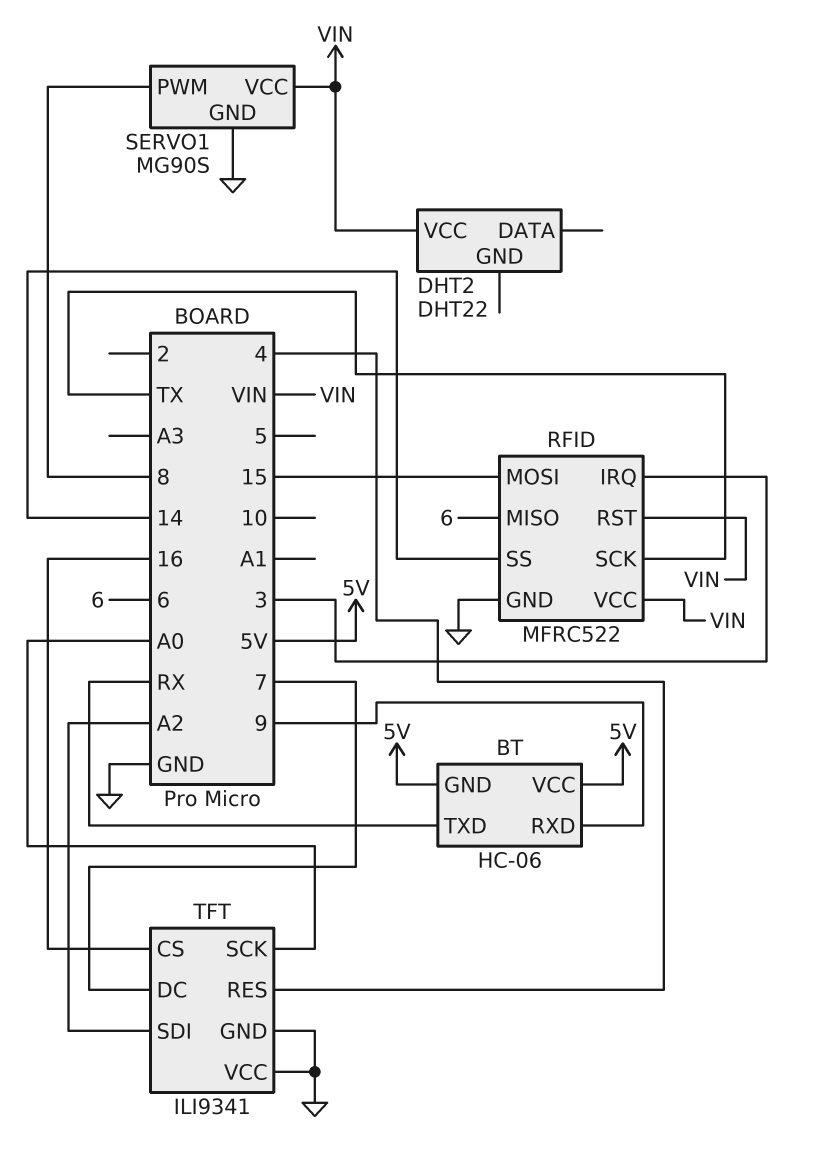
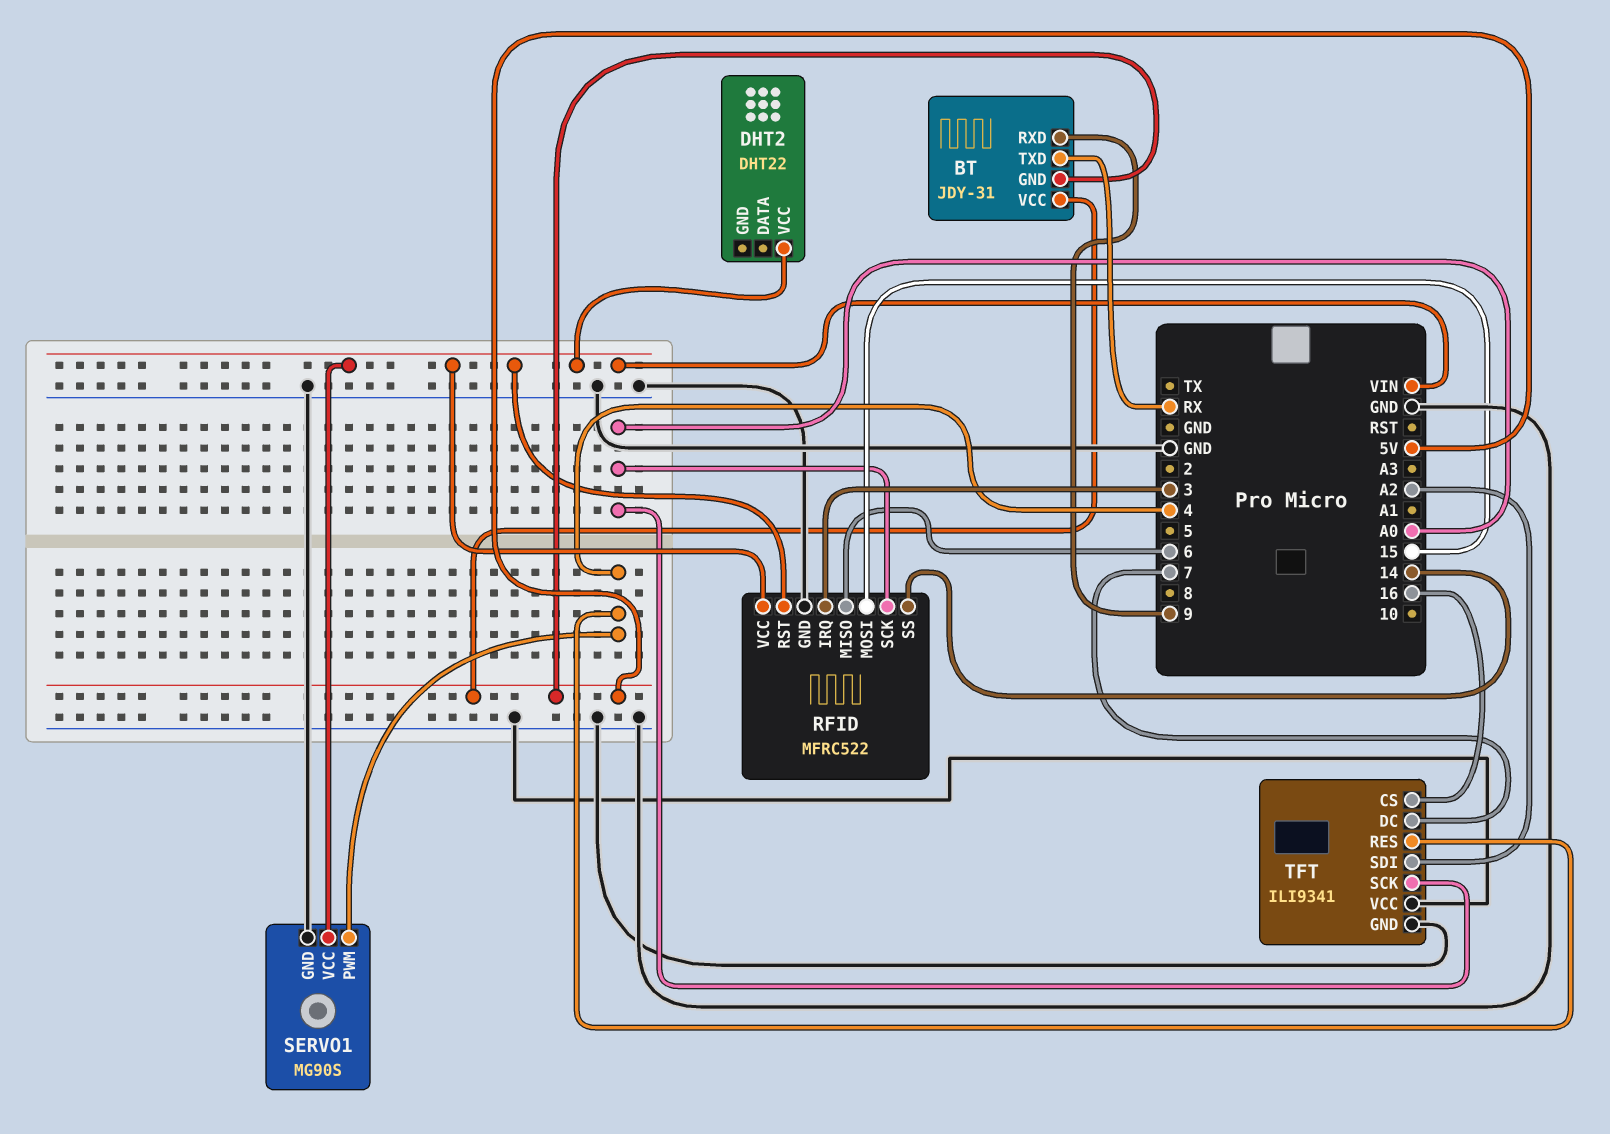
BT: HC-06 -> JDY-31
RFID pin SCK: TX -> A0
SERVO1 pin PWM: 8 -> 4

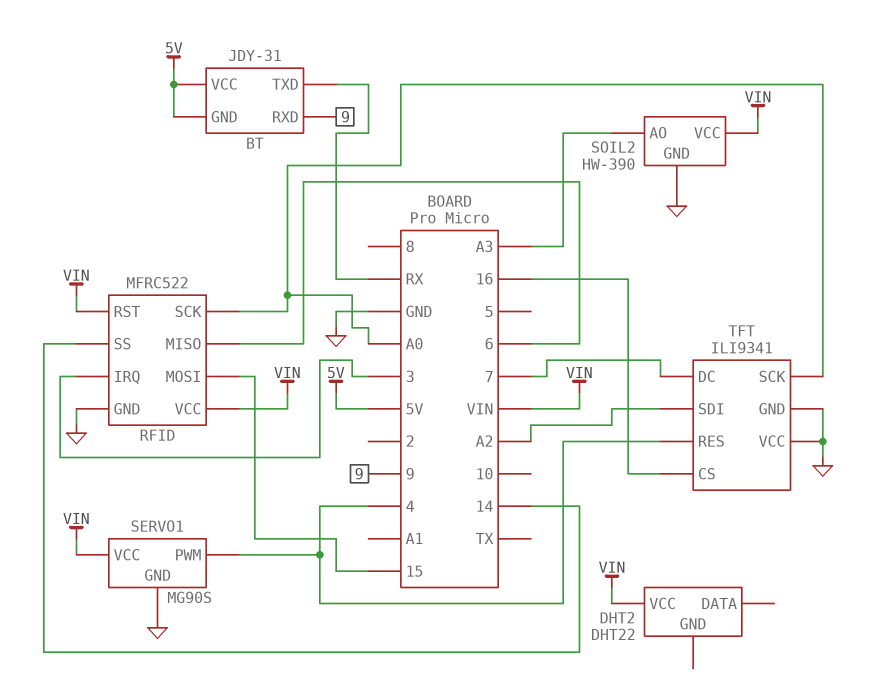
SOIL2: none -> HW-390
SOIL2 pin AO: none -> A3
SOIL2 pin GND: none -> GND
SOIL2 pin VCC: none -> VIN

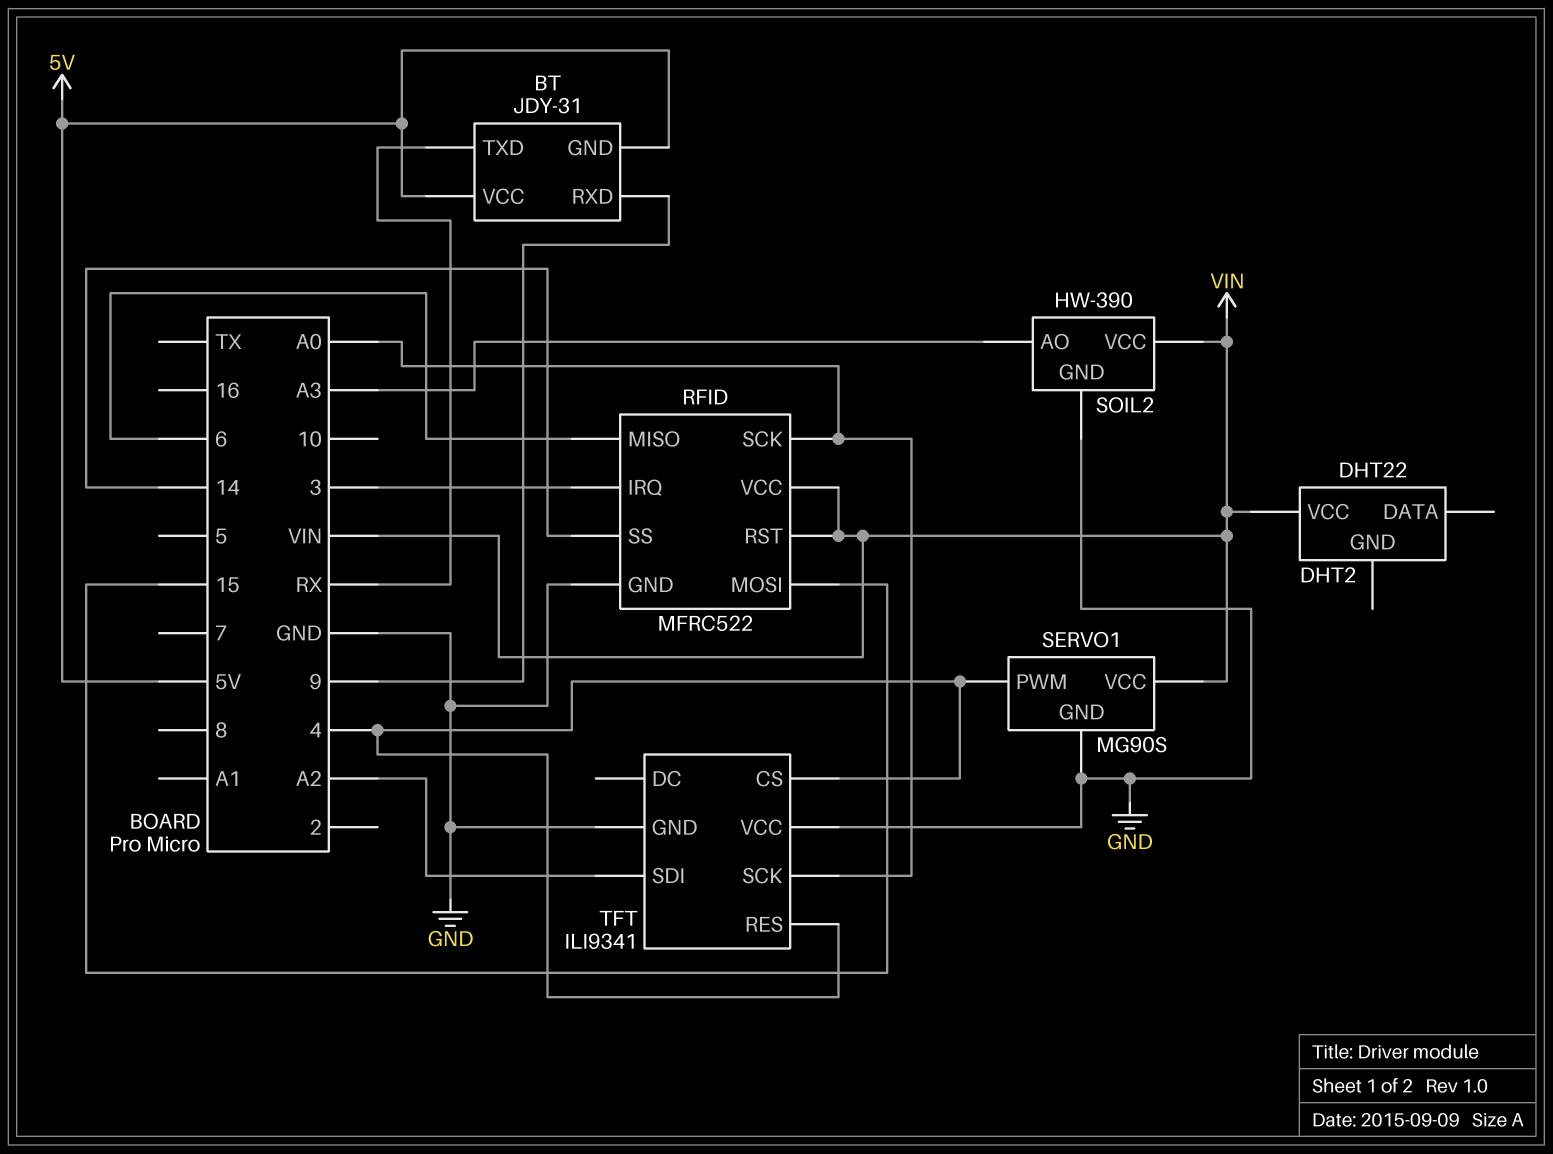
TFT pin CS: 16 -> 4
TFT pin DC: 7 -> none

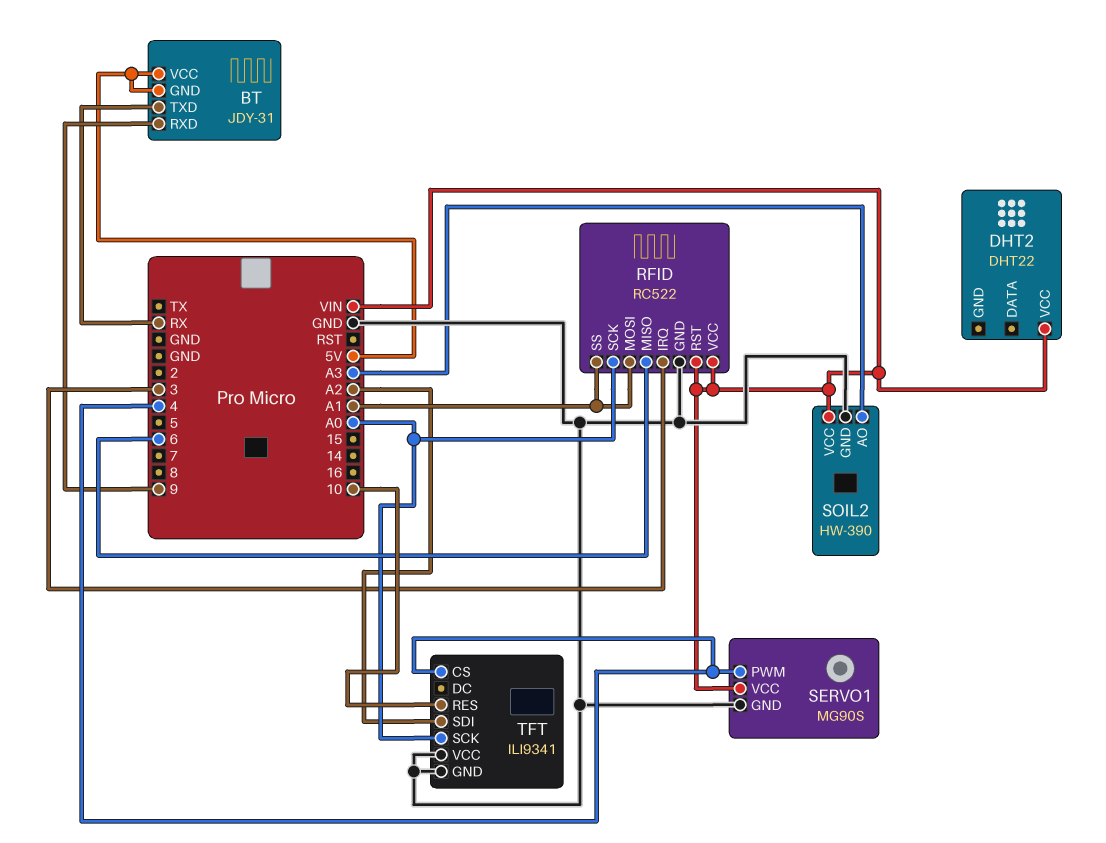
RFID: MFRC522 -> RC522
RFID pin MOSI: 15 -> A1
RFID pin SS: 14 -> A1
TFT pin RES: 4 -> 10

